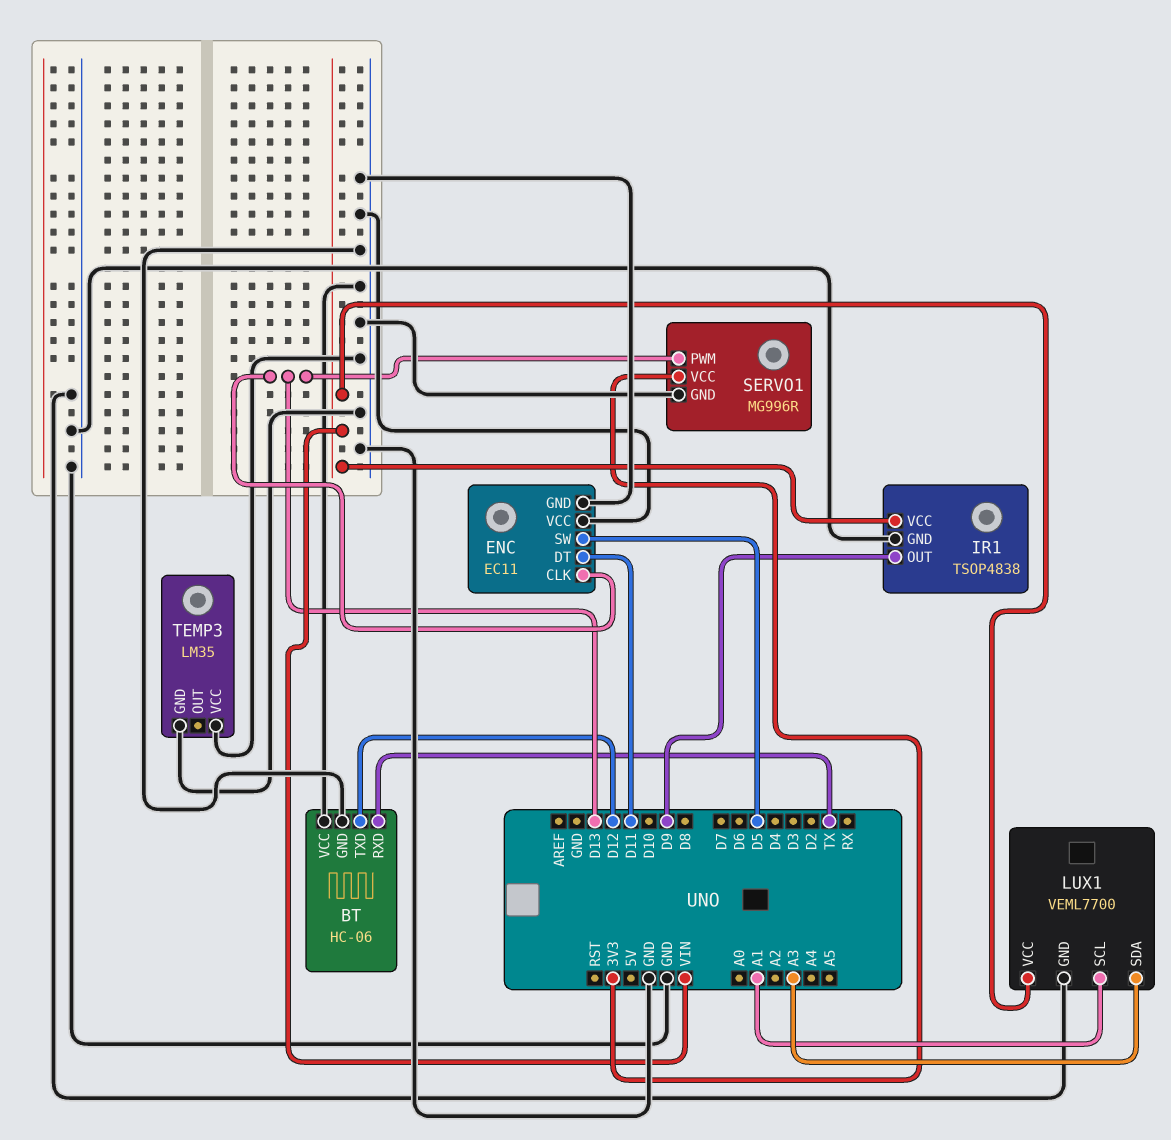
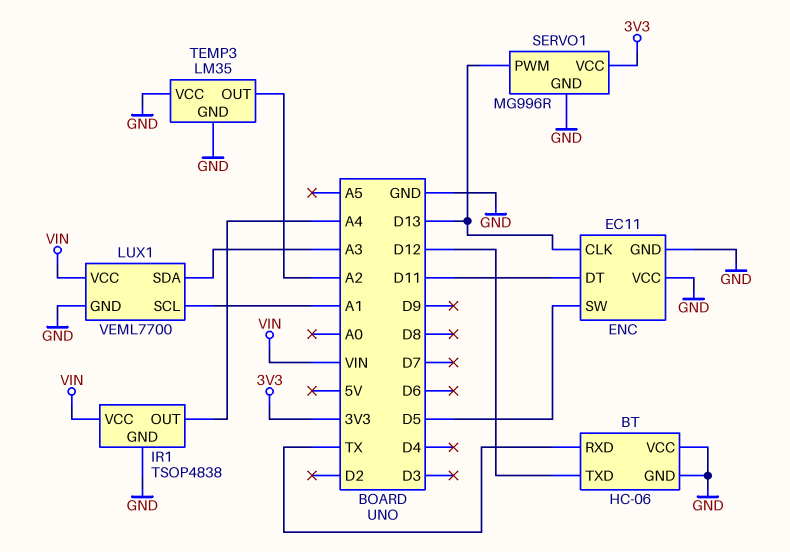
IR1 pin OUT: D9 -> A4
TEMP3 pin OUT: none -> A2

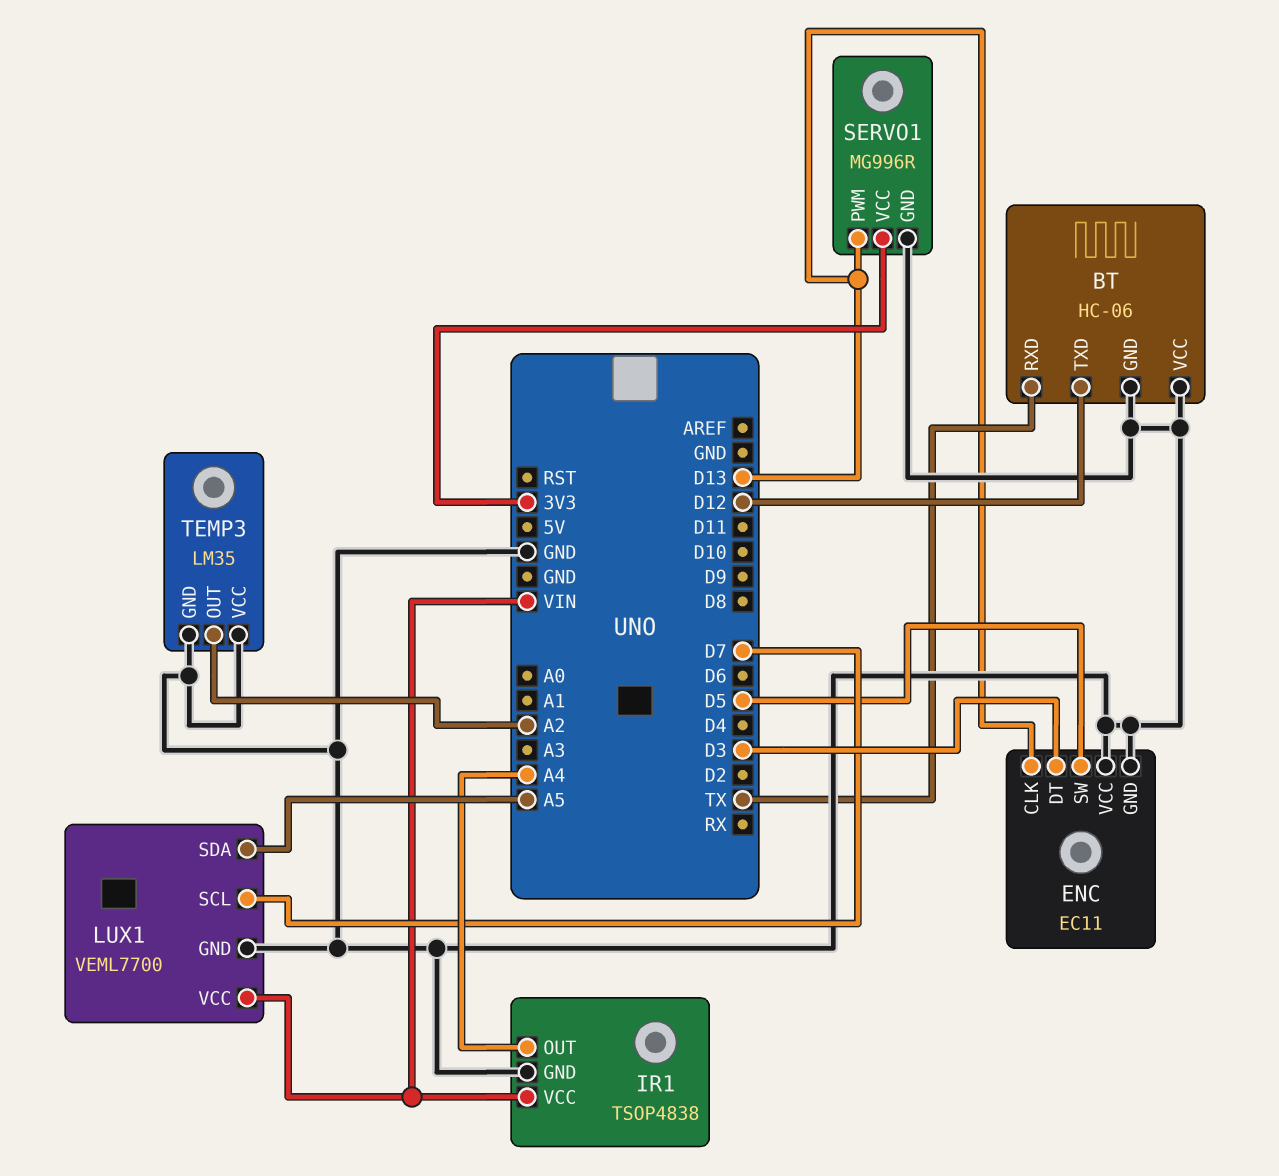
ENC pin DT: D11 -> D3
LUX1 pin SCL: A1 -> D7
LUX1 pin SDA: A3 -> A5

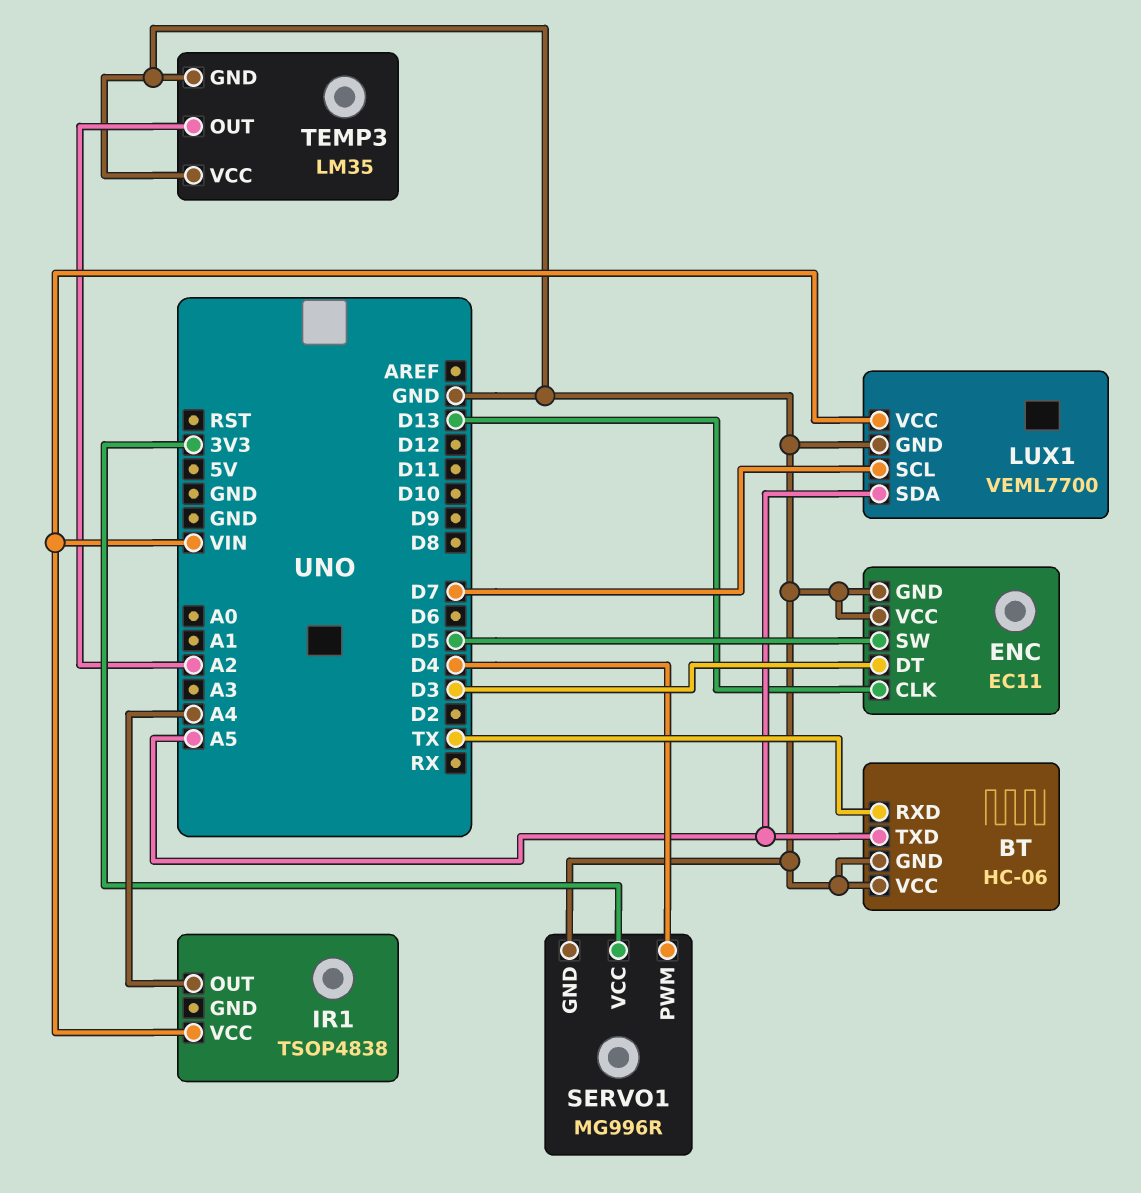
BT pin TXD: D12 -> A5
IR1 pin GND: GND -> none
SERVO1 pin PWM: D13 -> D4

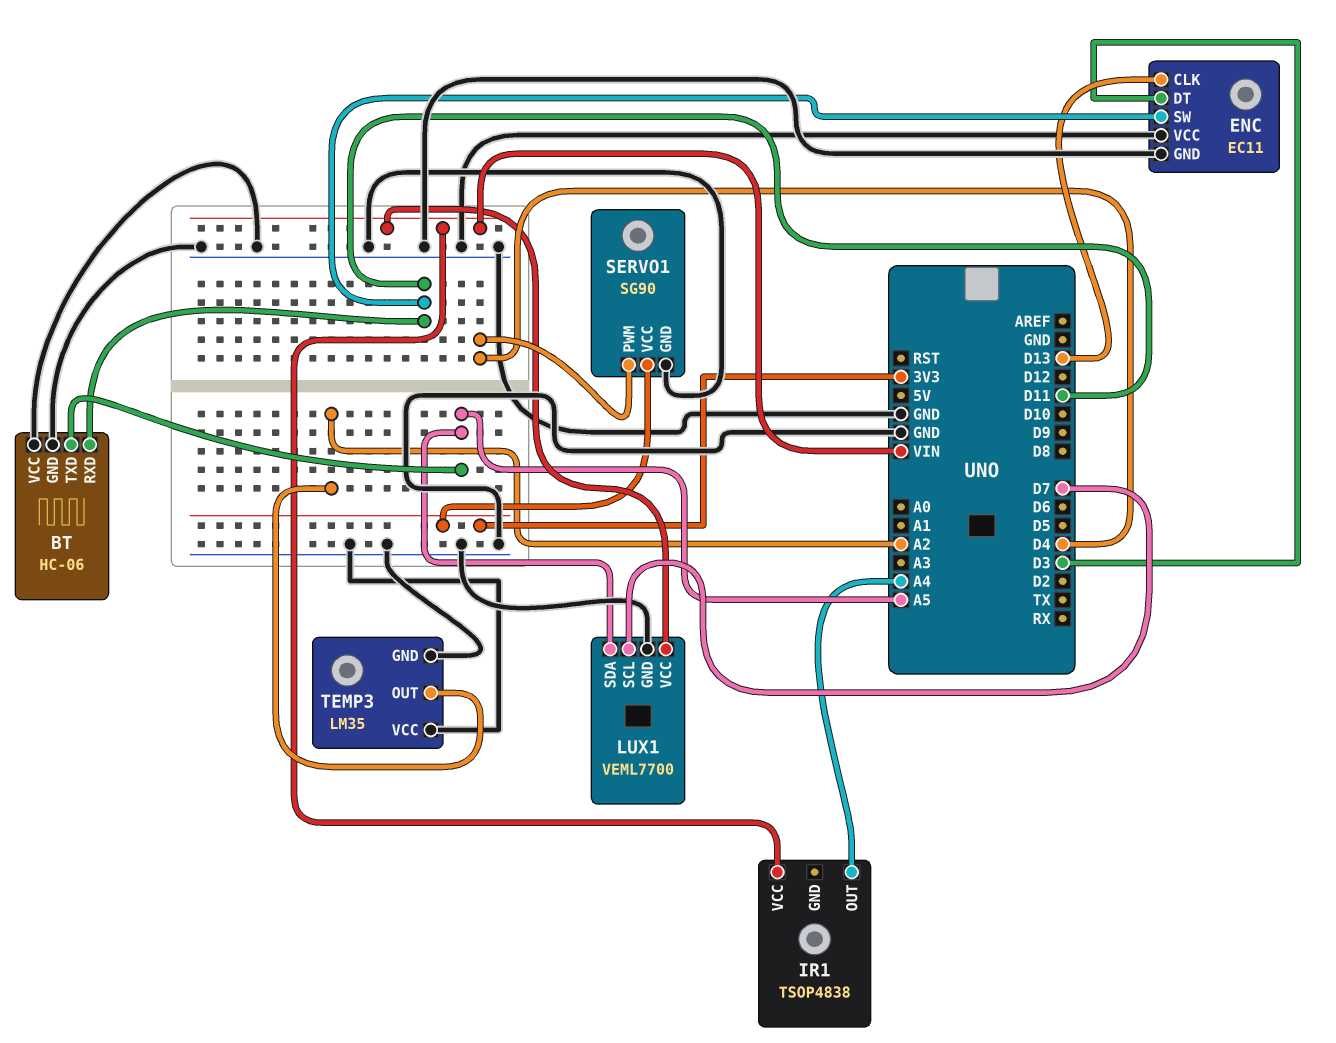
BT pin RXD: TX -> D11
ENC pin SW: D5 -> D11
SERVO1: MG996R -> SG90

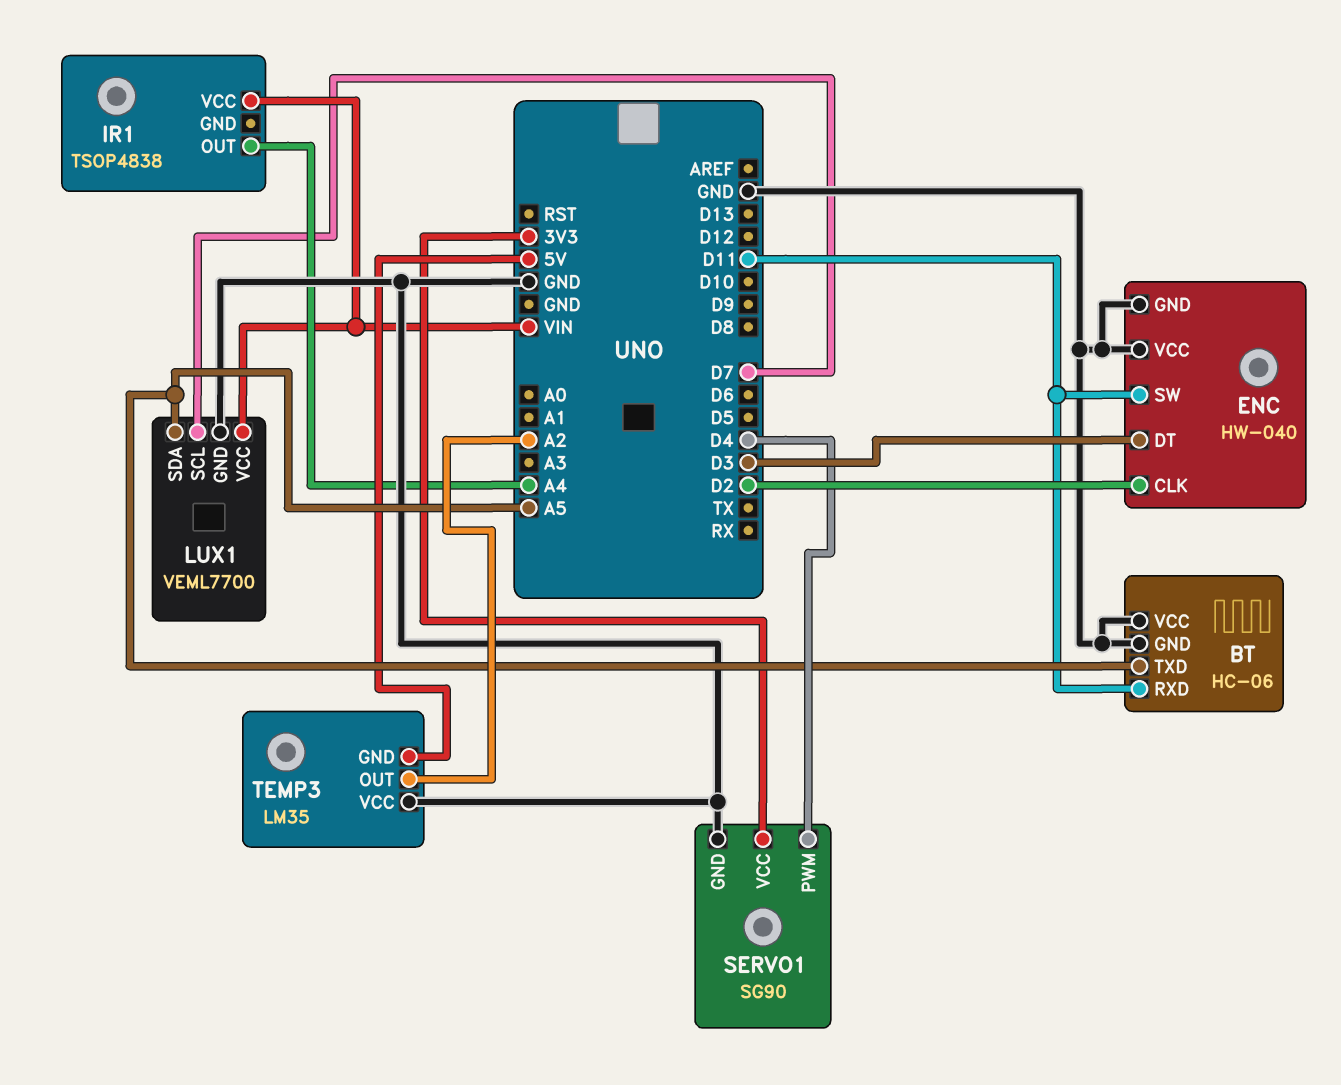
ENC: EC11 -> HW-040
ENC pin CLK: D13 -> D2
TEMP3 pin GND: GND -> 5V

